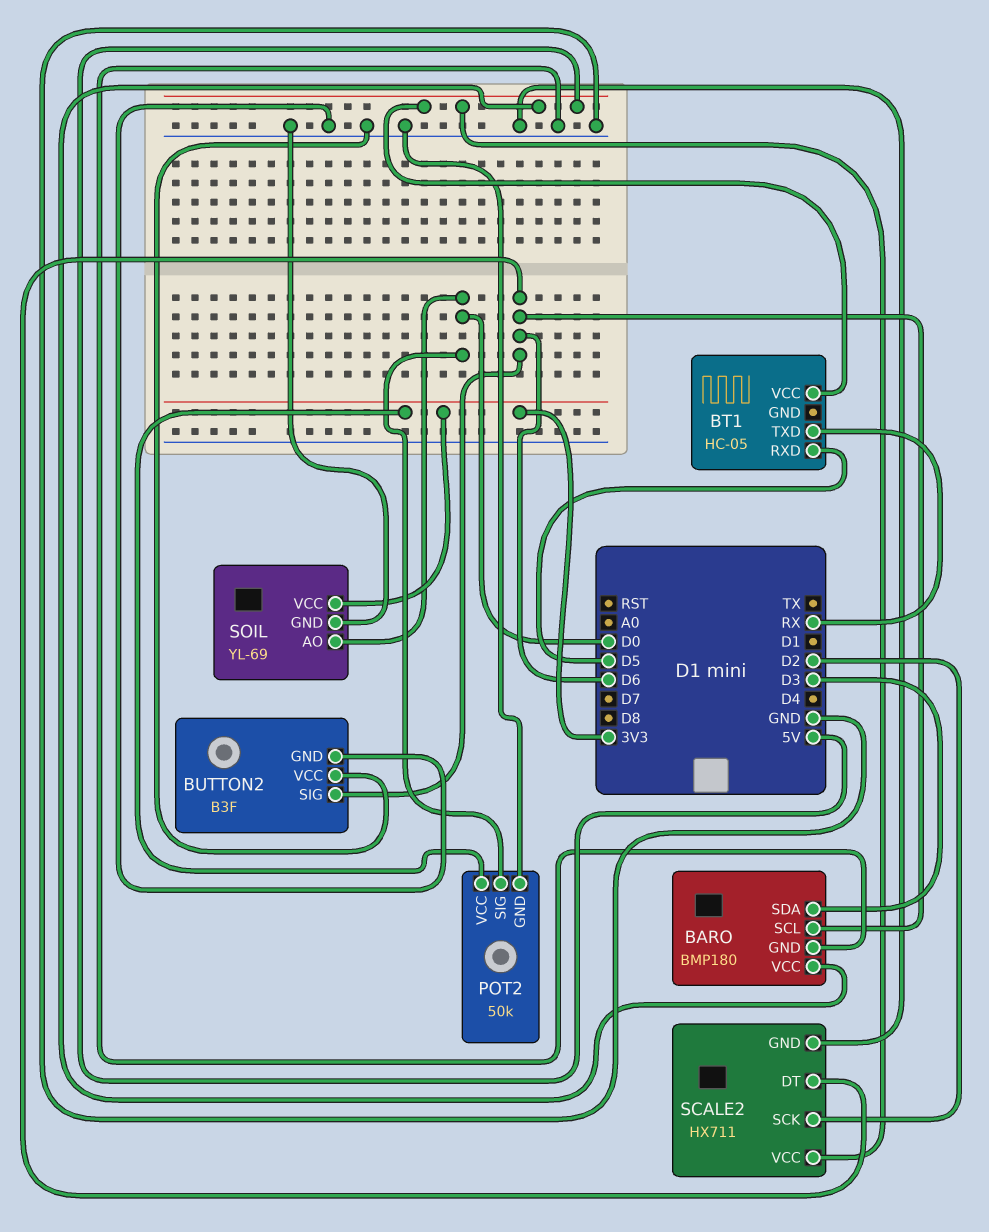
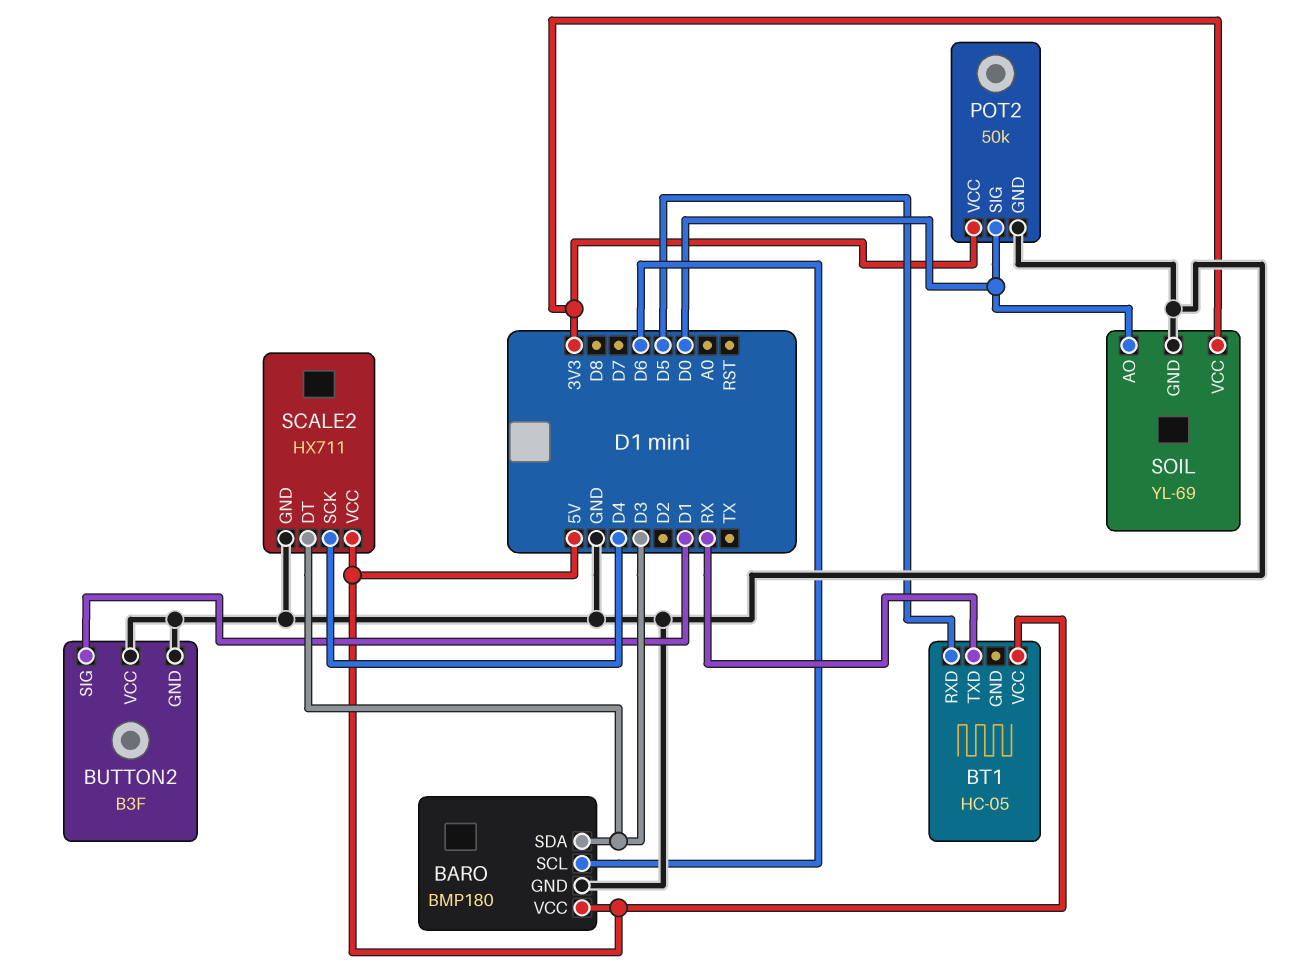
BUTTON2 pin SIG: D6 -> D1
SCALE2 pin DT: D6 -> D3
SCALE2 pin SCK: D2 -> D4

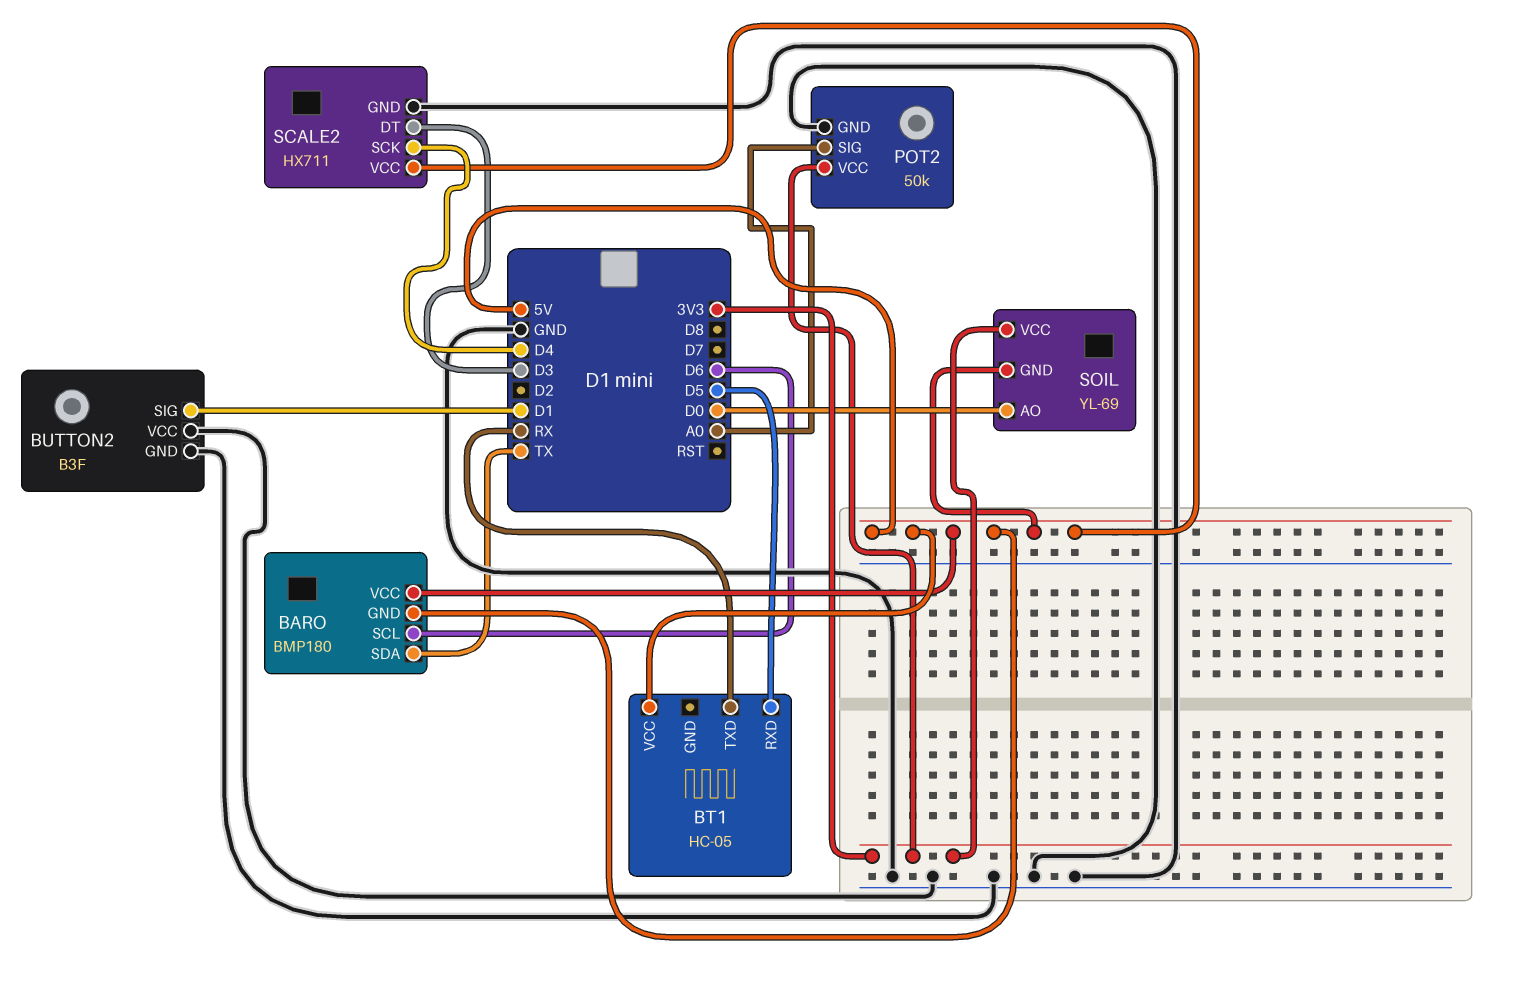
BARO pin GND: GND -> 5V
BARO pin SDA: D3 -> TX
POT2 pin SIG: D0 -> A0
SOIL pin GND: GND -> 5V

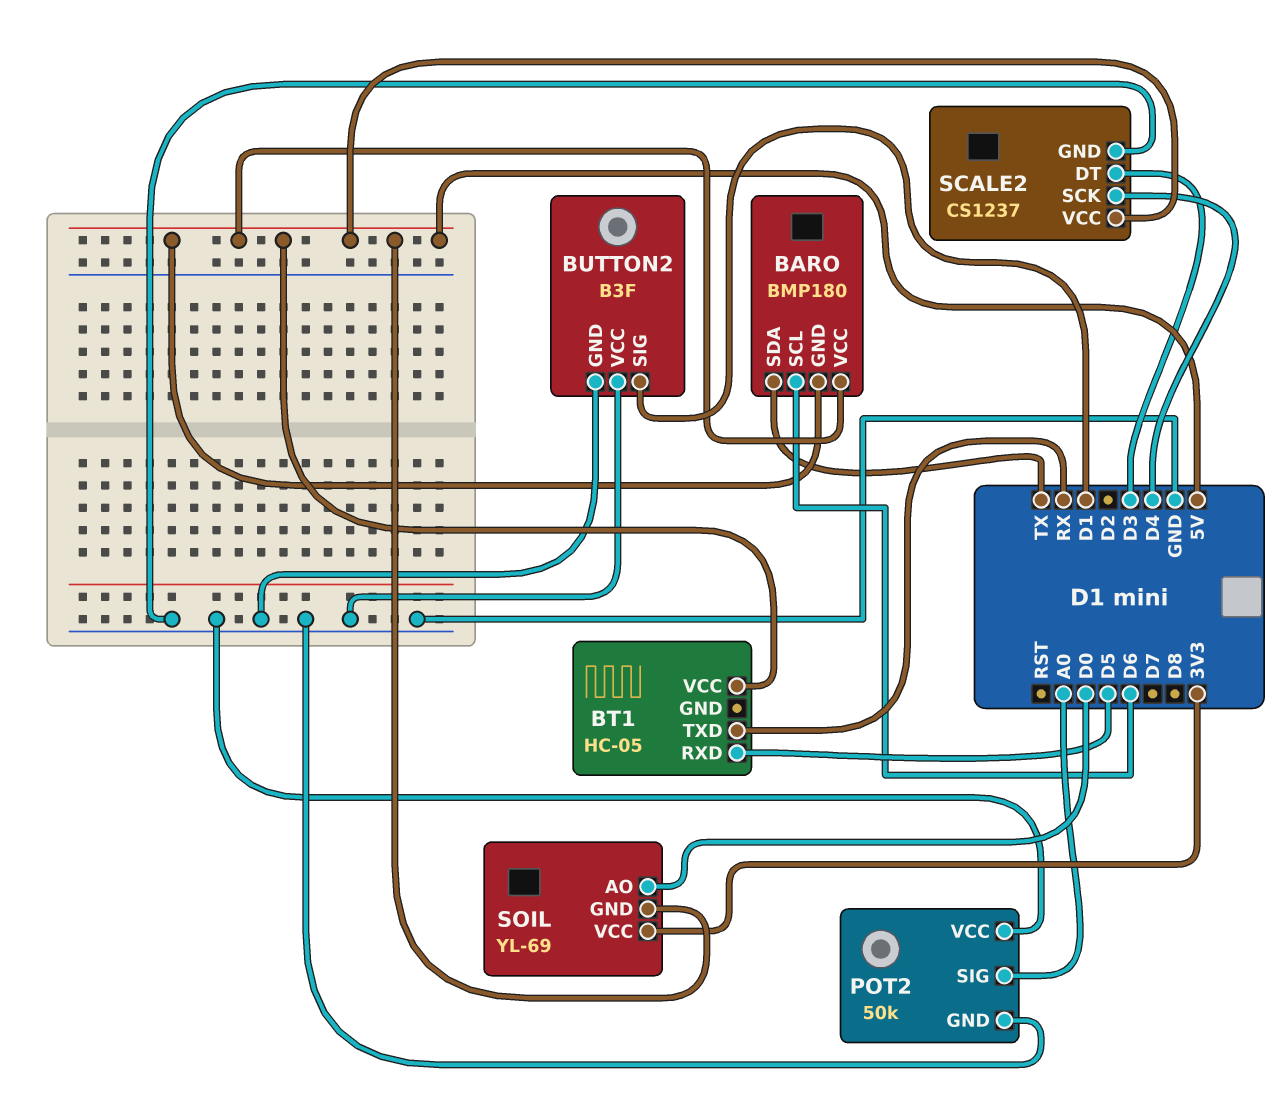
POT2 pin VCC: 3V3 -> GND
SCALE2: HX711 -> CS1237

